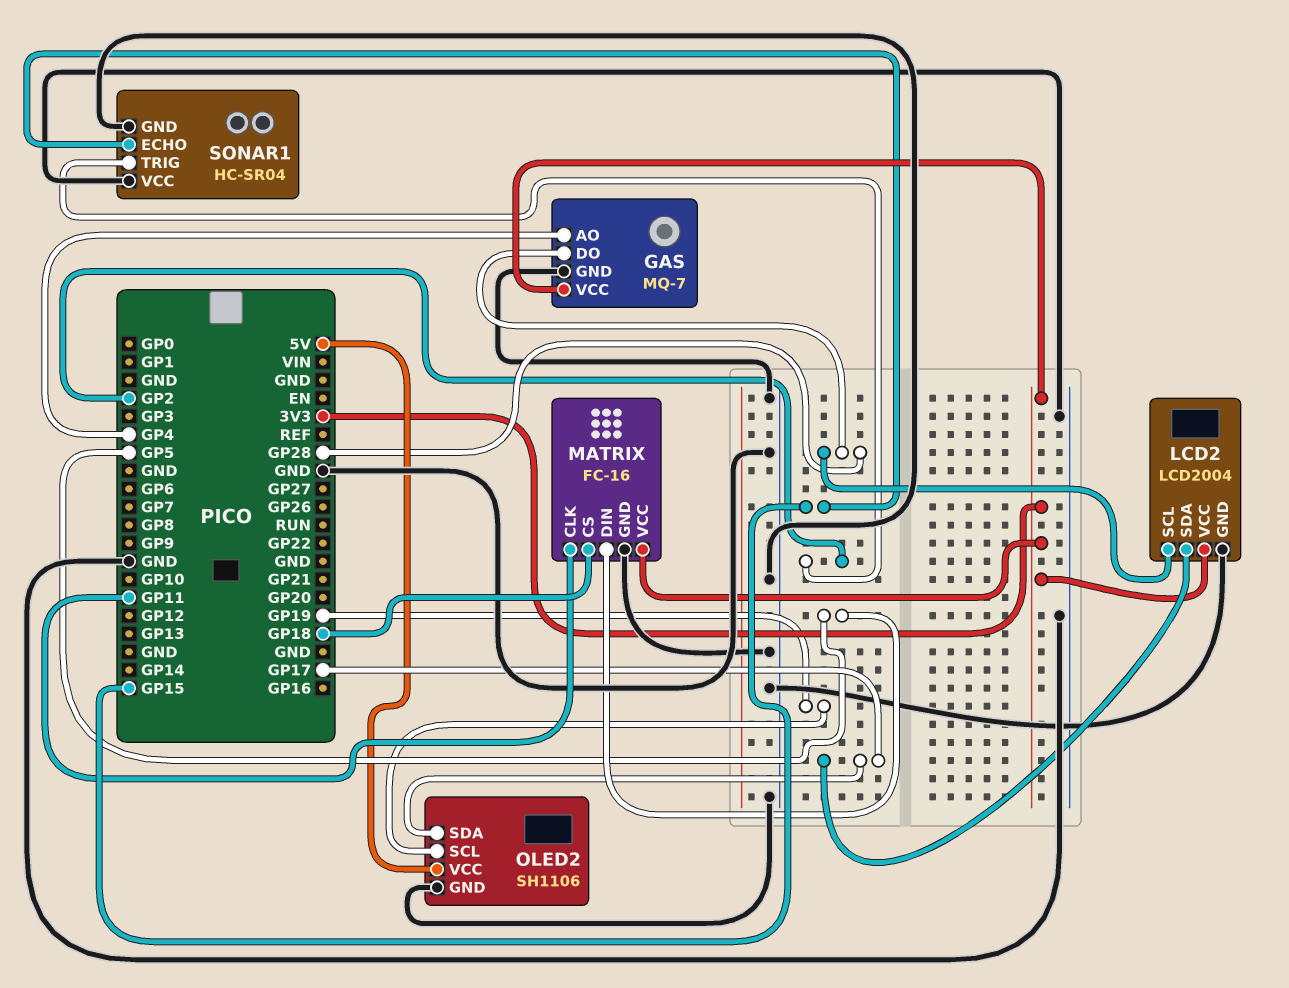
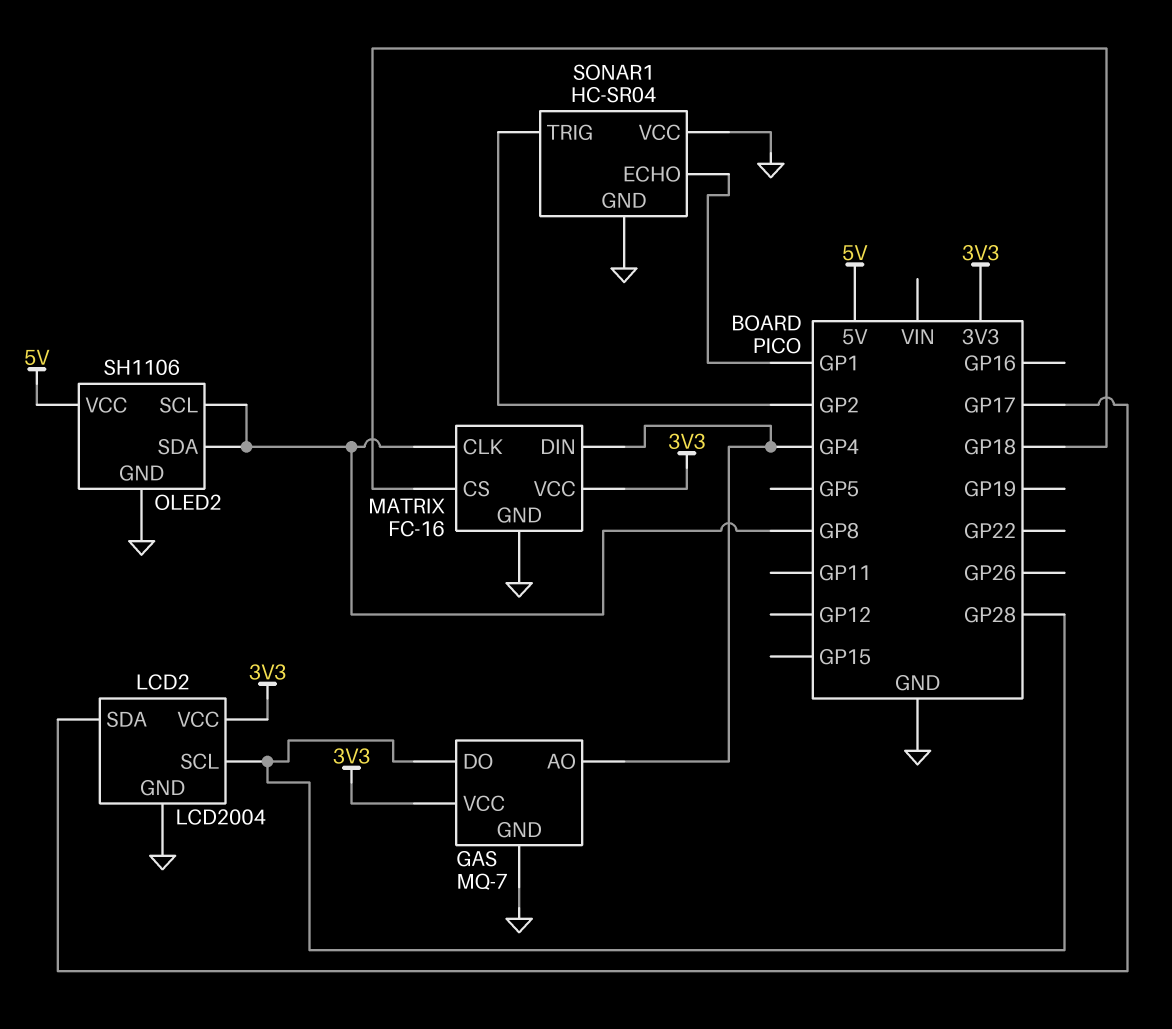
MATRIX pin CLK: GP11 -> GP8
MATRIX pin DIN: GP5 -> GP4
OLED2 pin SCL: GP19 -> GP8
OLED2 pin SDA: GP17 -> GP8
SONAR1 pin ECHO: GP15 -> GP1

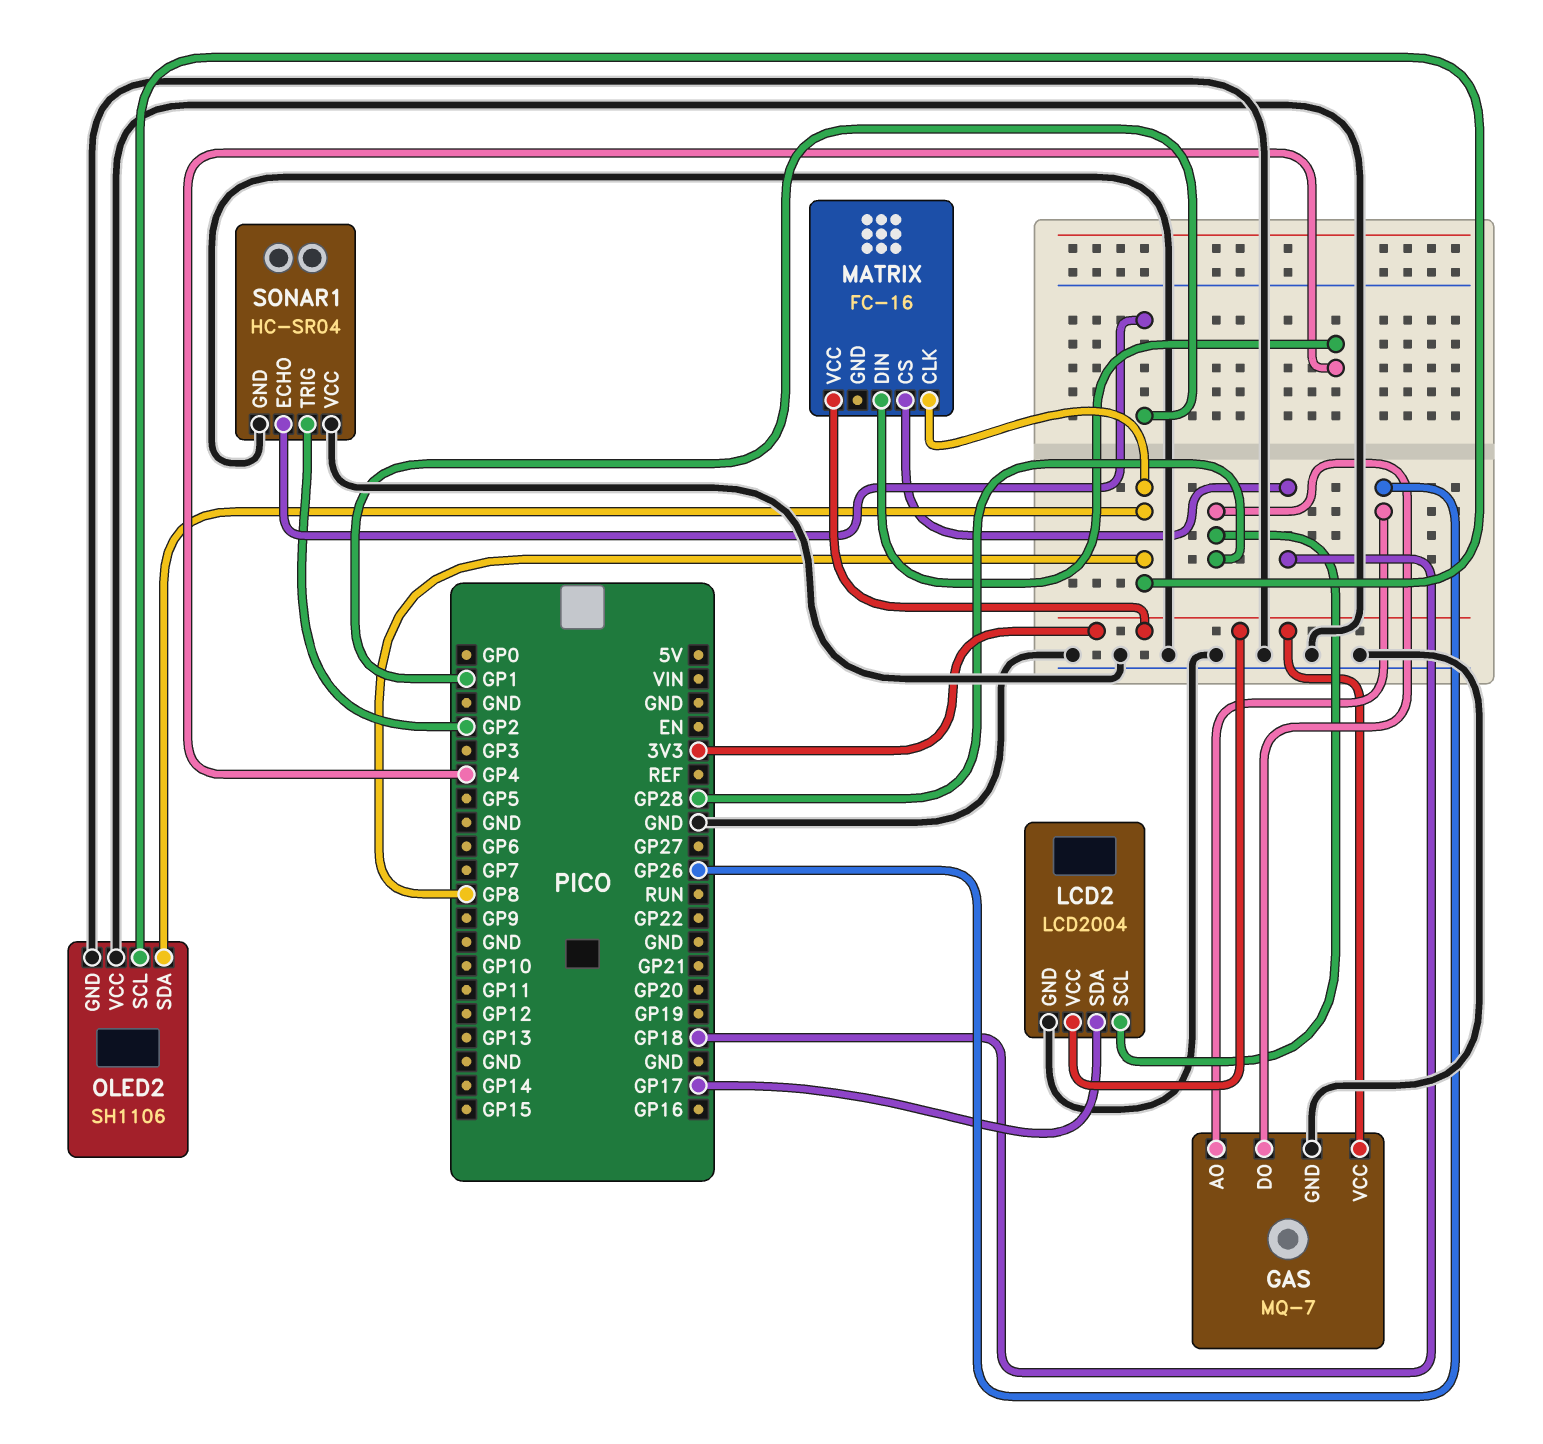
GAS pin AO: GP4 -> GP26
MATRIX pin GND: GND -> none
OLED2 pin VCC: 5V -> GND

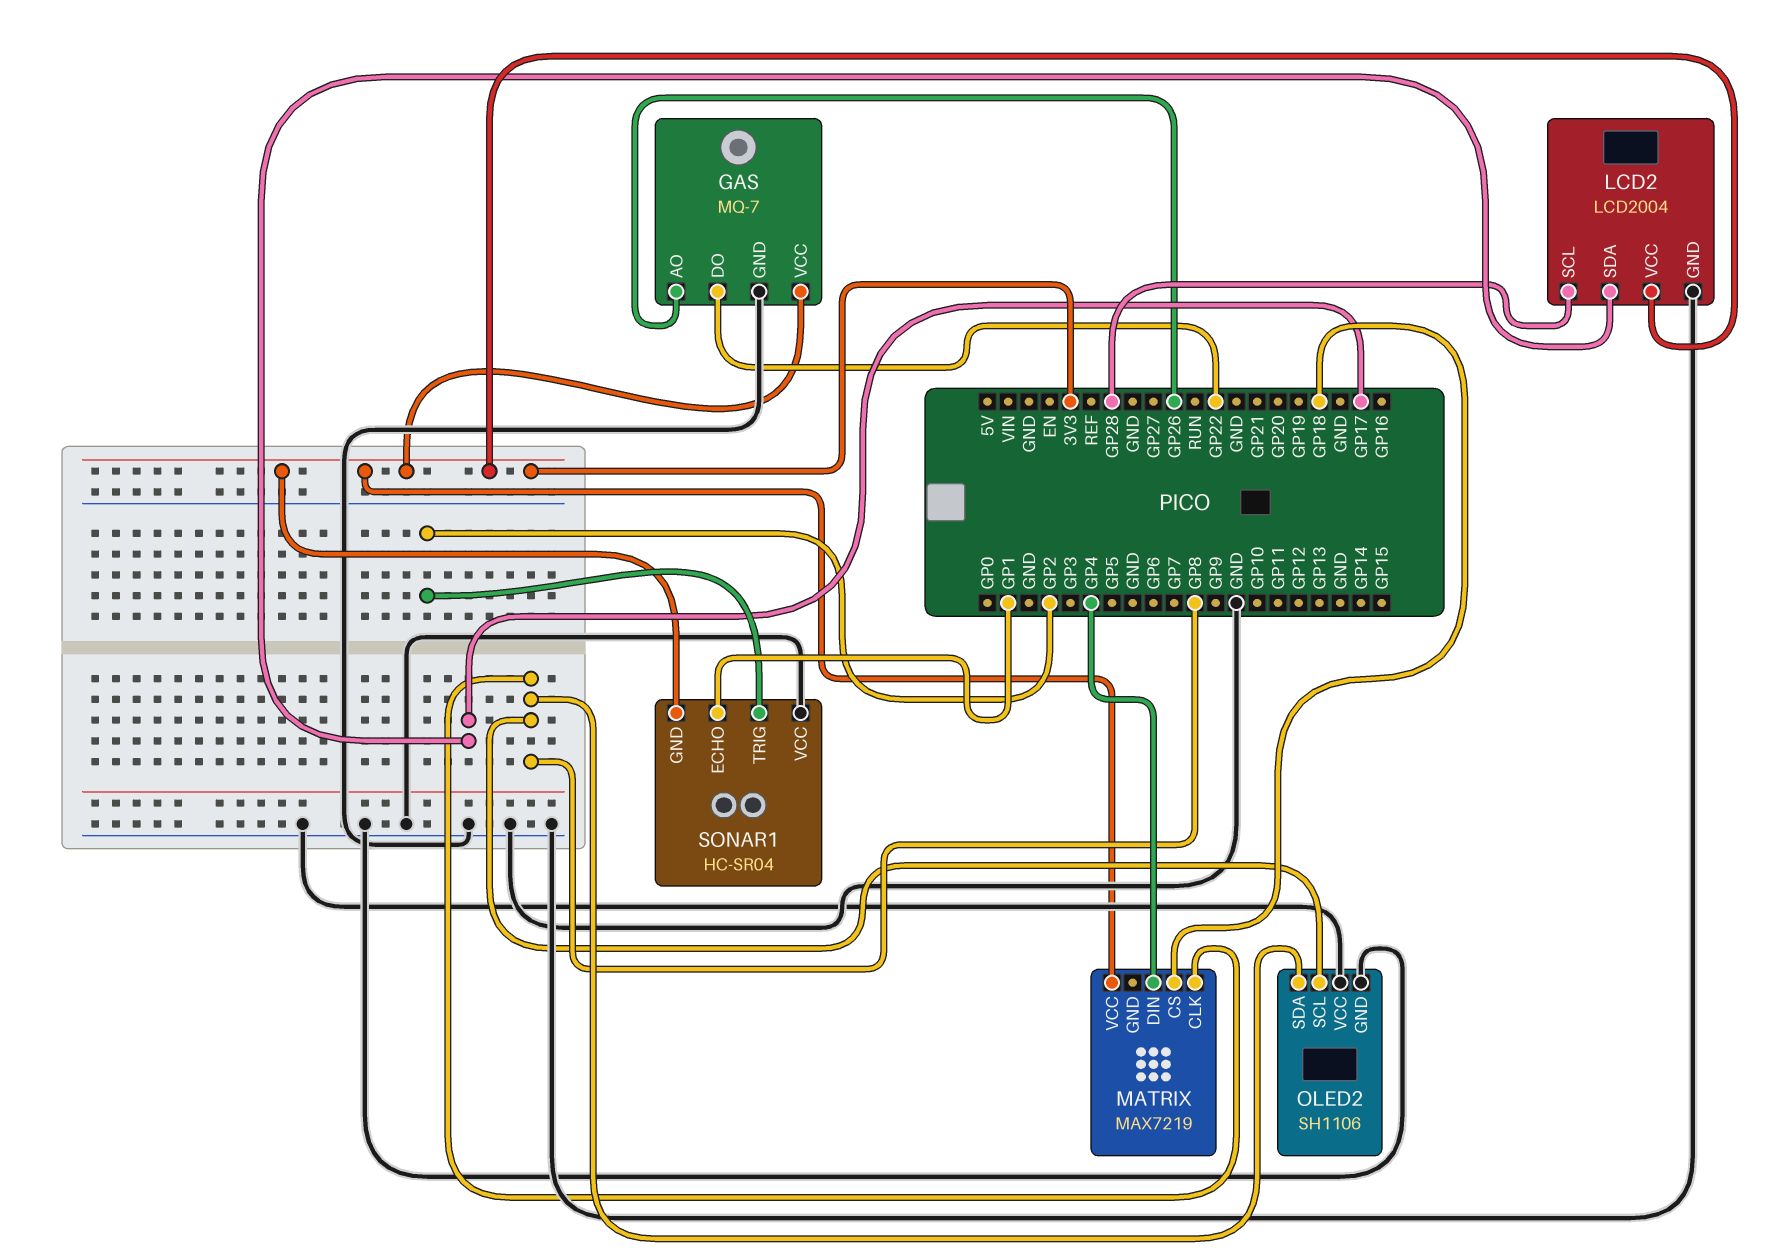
GAS pin DO: GP28 -> GP22
MATRIX: FC-16 -> MAX7219
SONAR1 pin GND: GND -> 3V3

